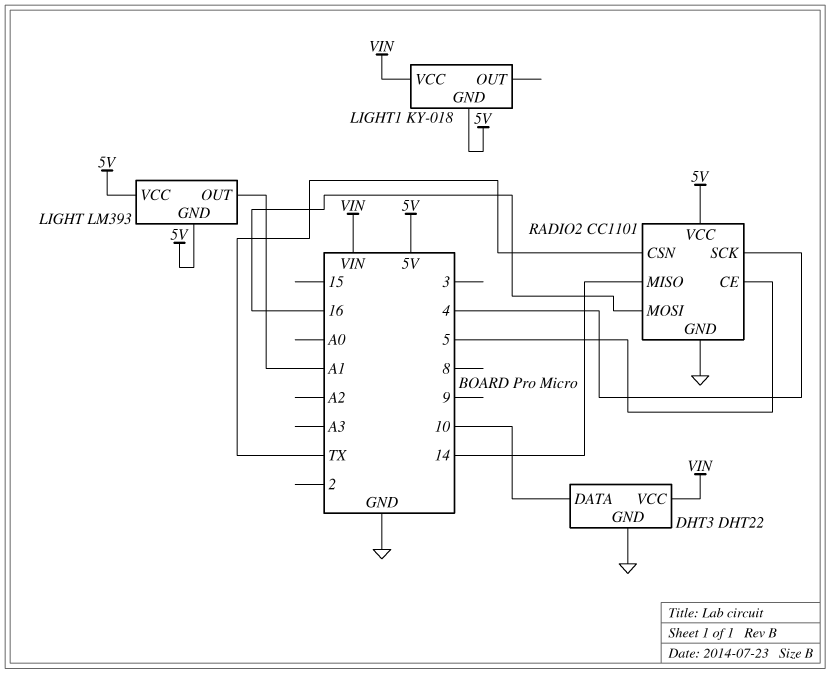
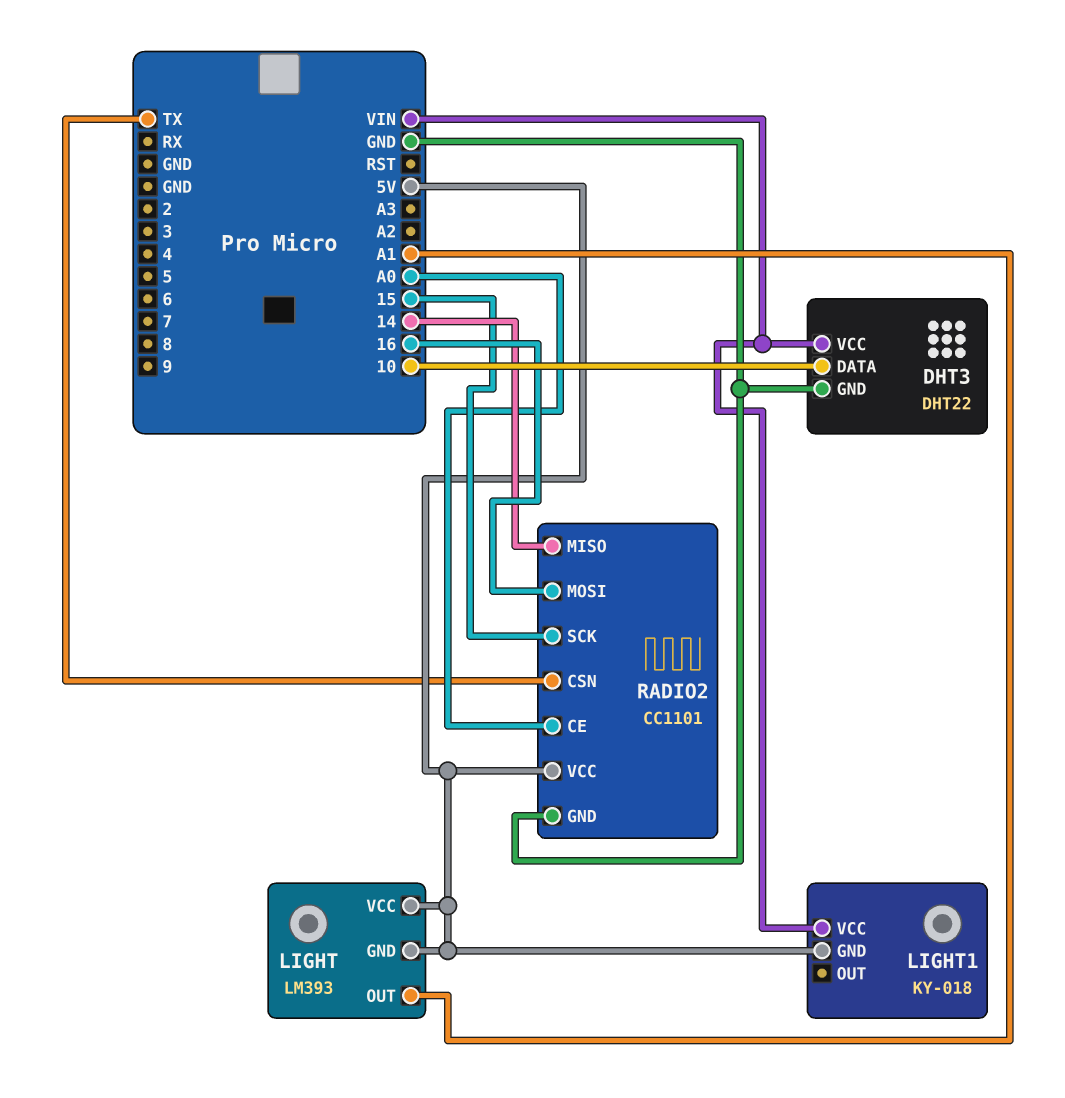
RADIO2 pin CE: 5 -> A0
RADIO2 pin SCK: 4 -> 15

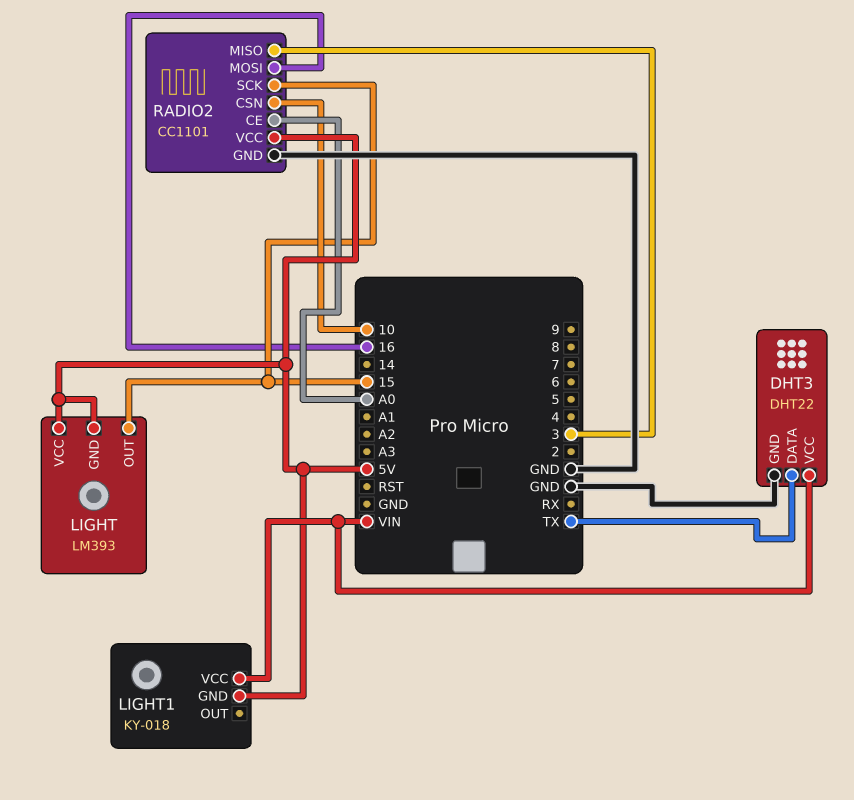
DHT3 pin DATA: 10 -> TX
LIGHT pin OUT: A1 -> 15
RADIO2 pin CSN: TX -> 10
RADIO2 pin MISO: 14 -> 3

